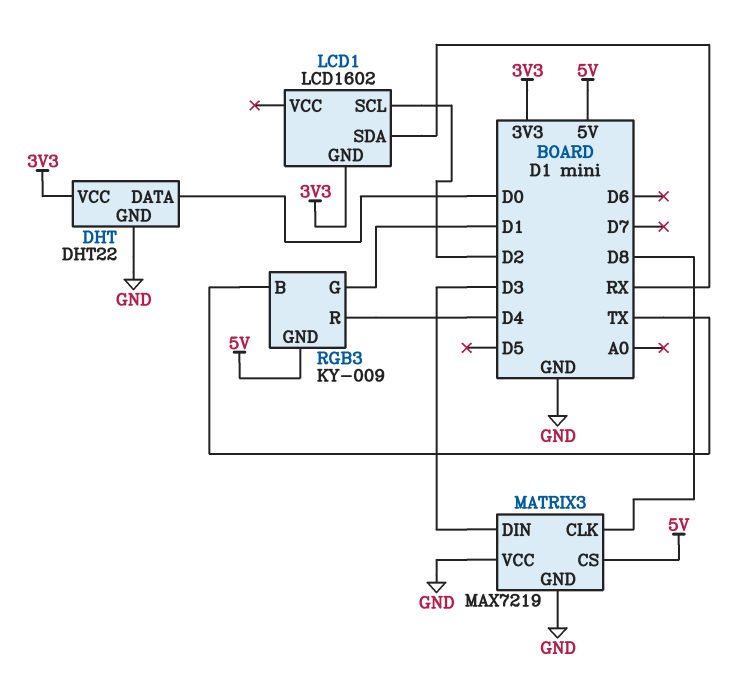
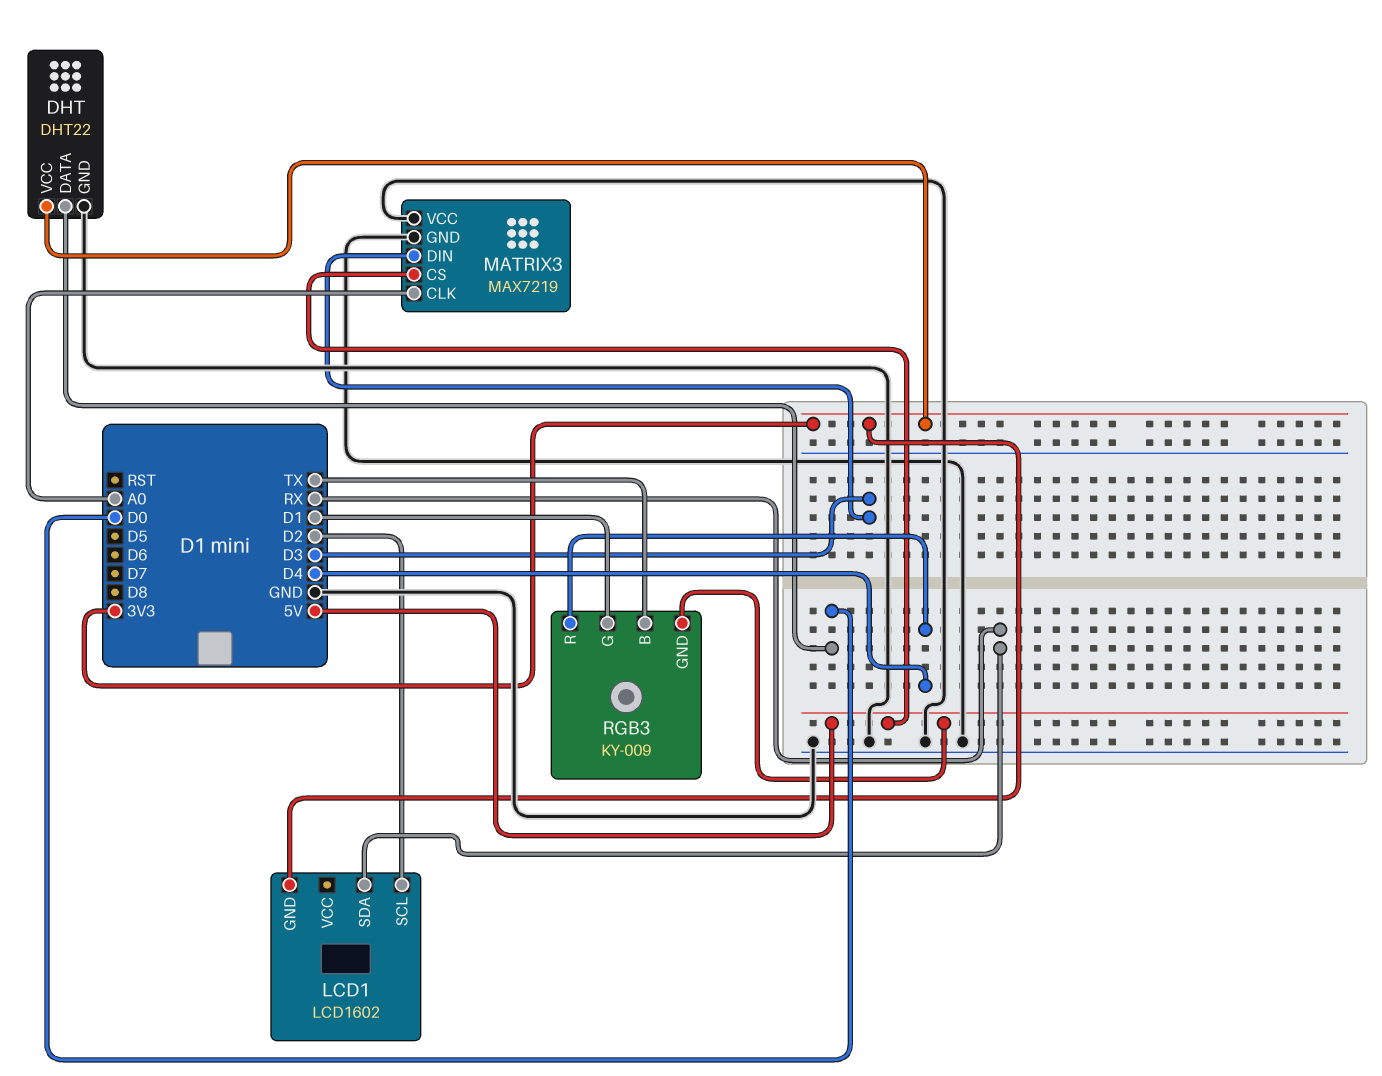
MATRIX3 pin CLK: D8 -> A0

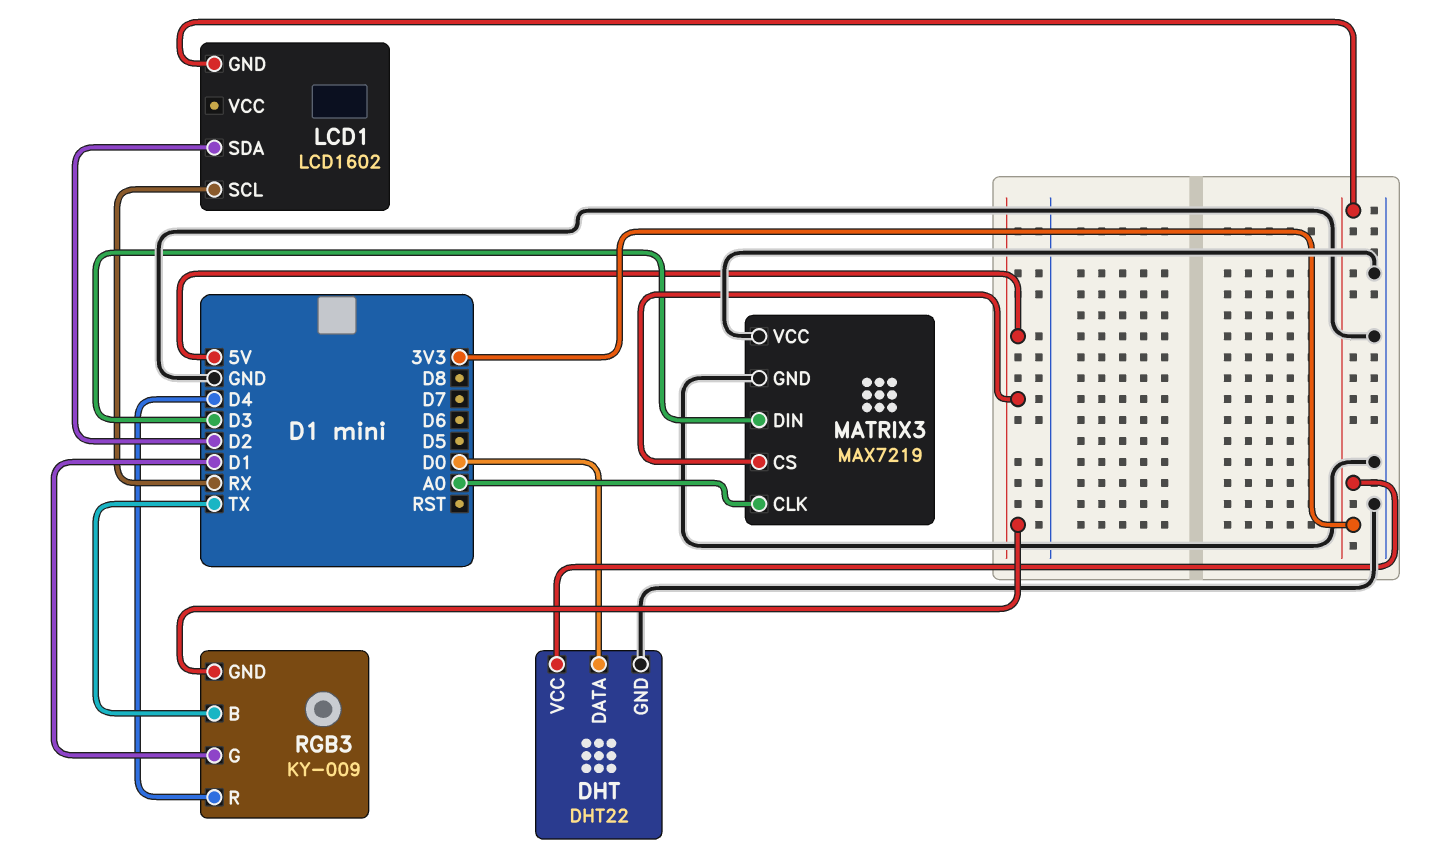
LCD1 pin SCL: D2 -> RX
LCD1 pin SDA: RX -> D2

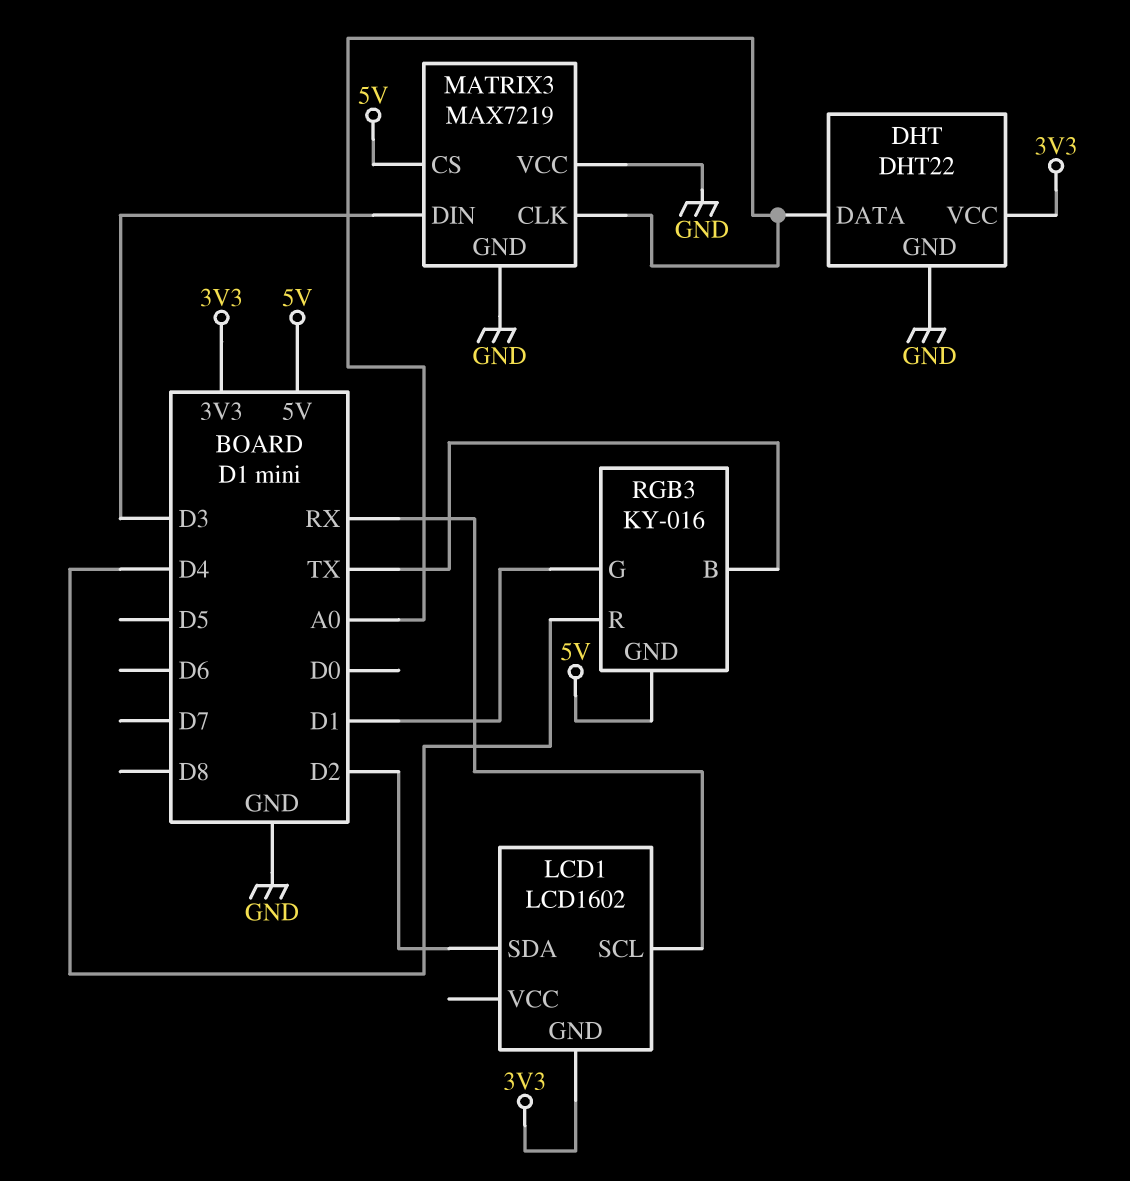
DHT pin DATA: D0 -> A0
RGB3: KY-009 -> KY-016

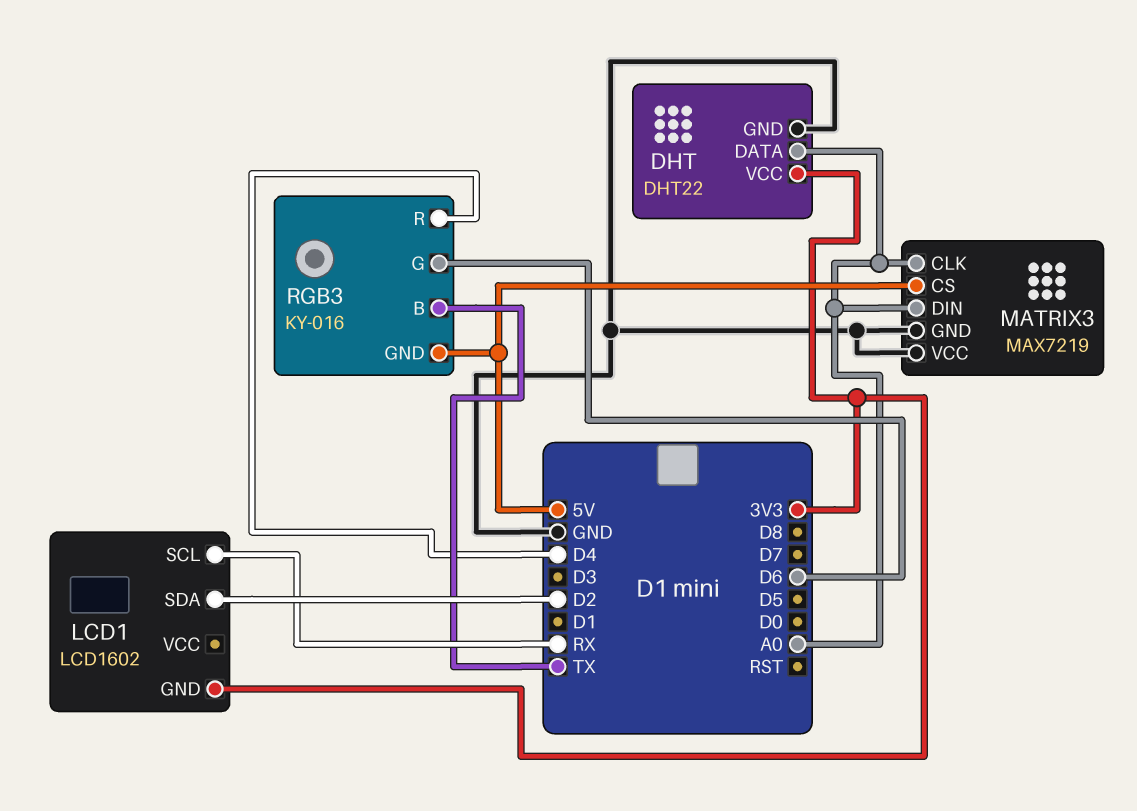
MATRIX3 pin DIN: D3 -> A0
RGB3 pin G: D1 -> D6

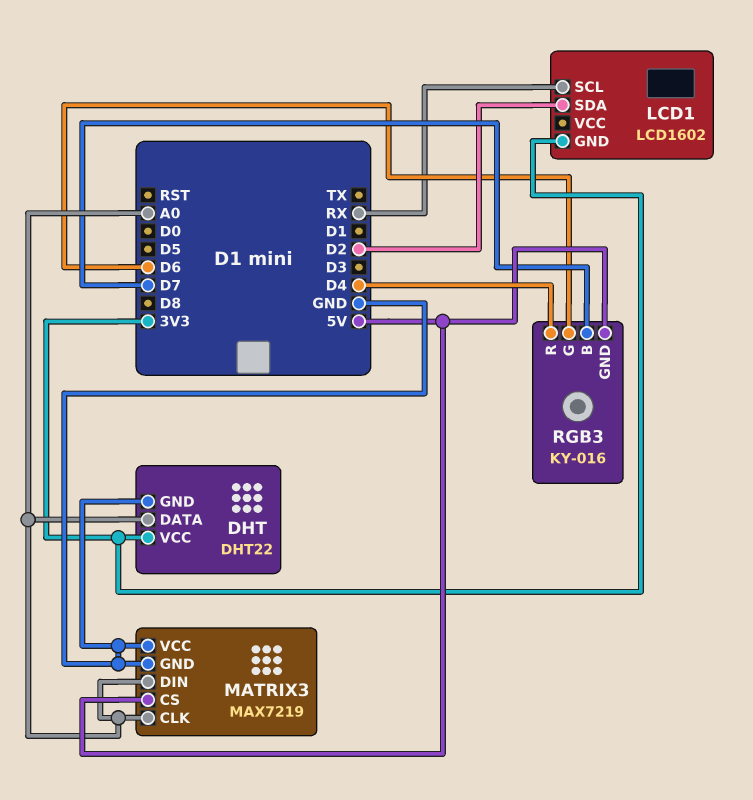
RGB3 pin B: TX -> D7

